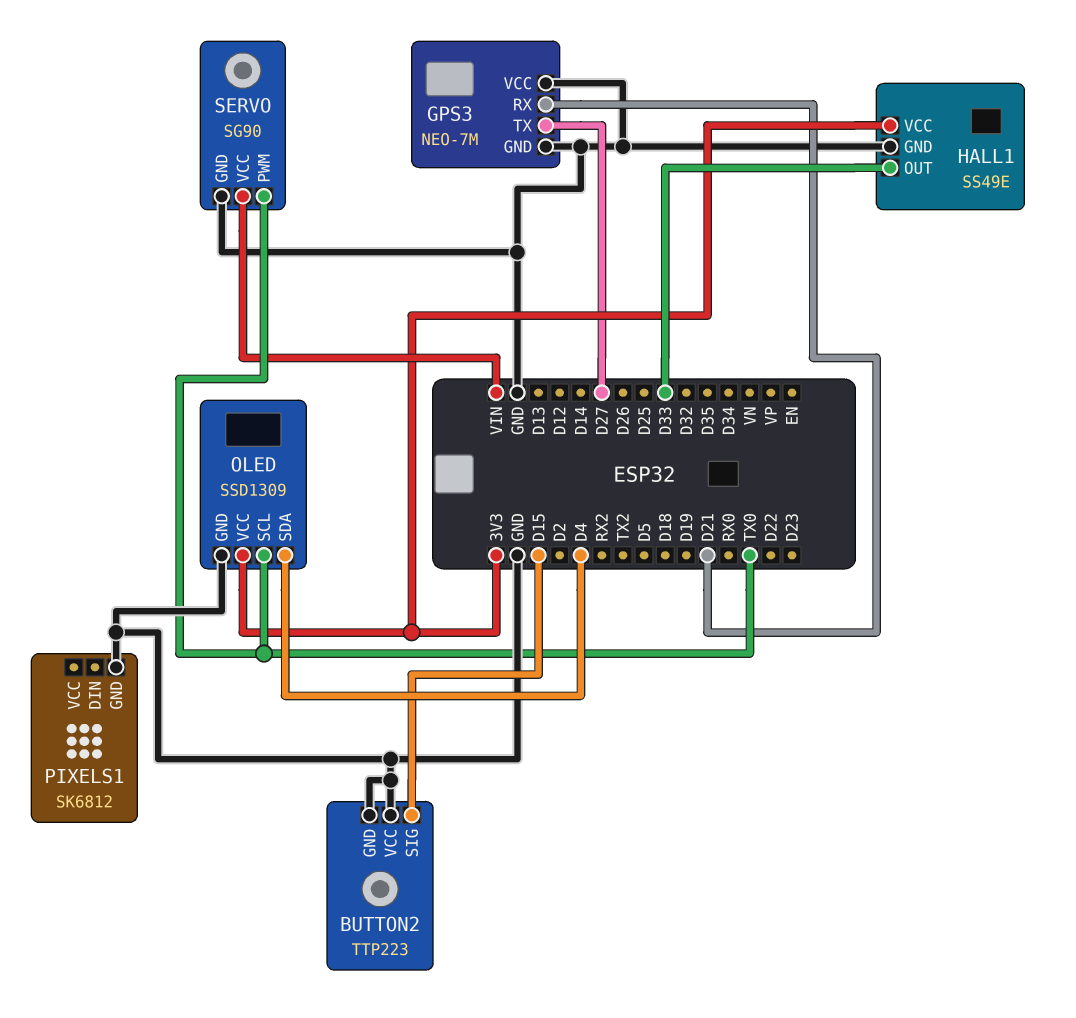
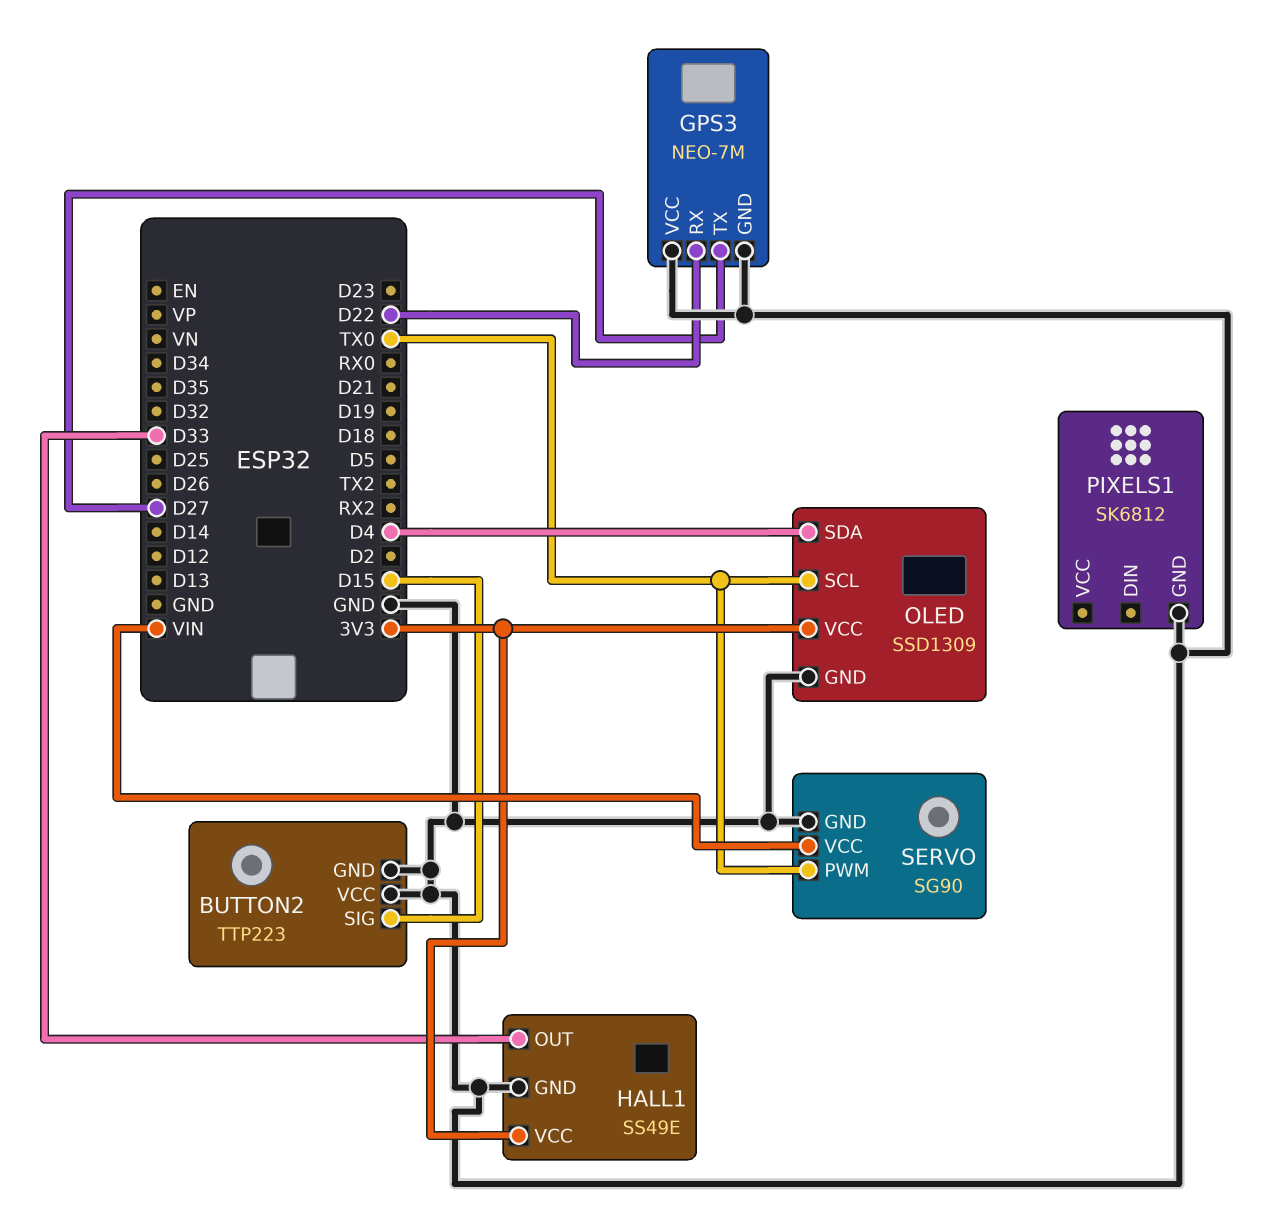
GPS3 pin RX: D21 -> D22

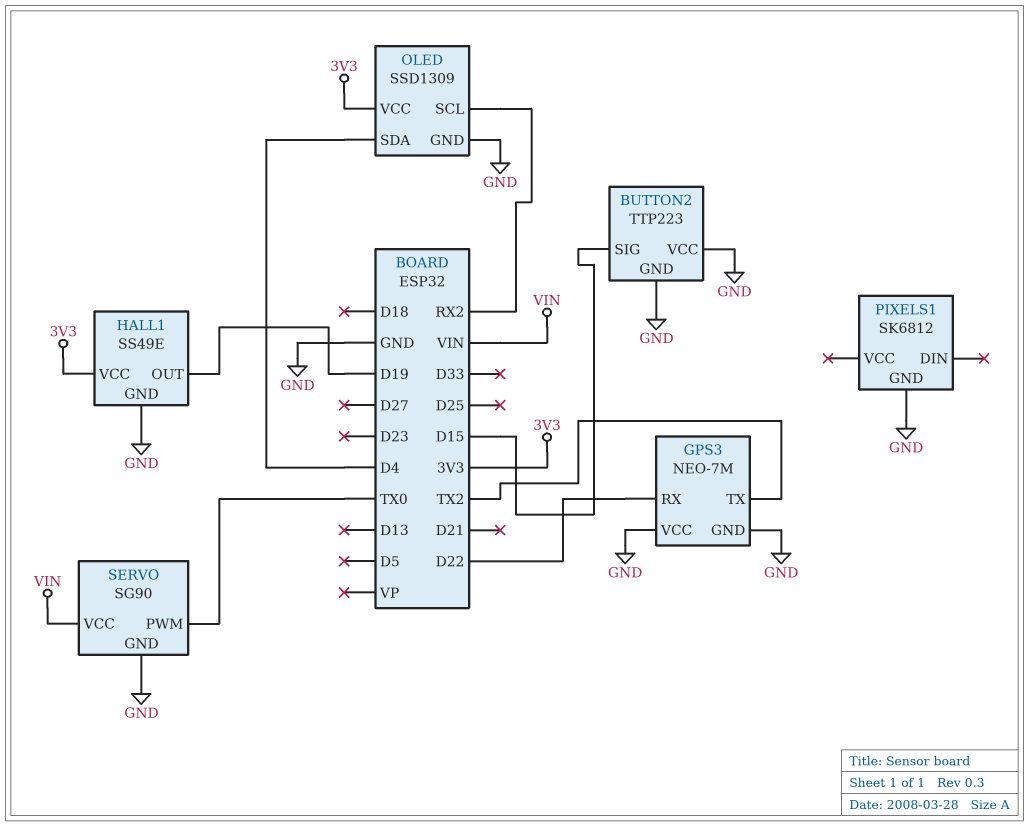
GPS3 pin TX: D27 -> TX2
HALL1 pin OUT: D33 -> D19
OLED pin SCL: TX0 -> RX2

